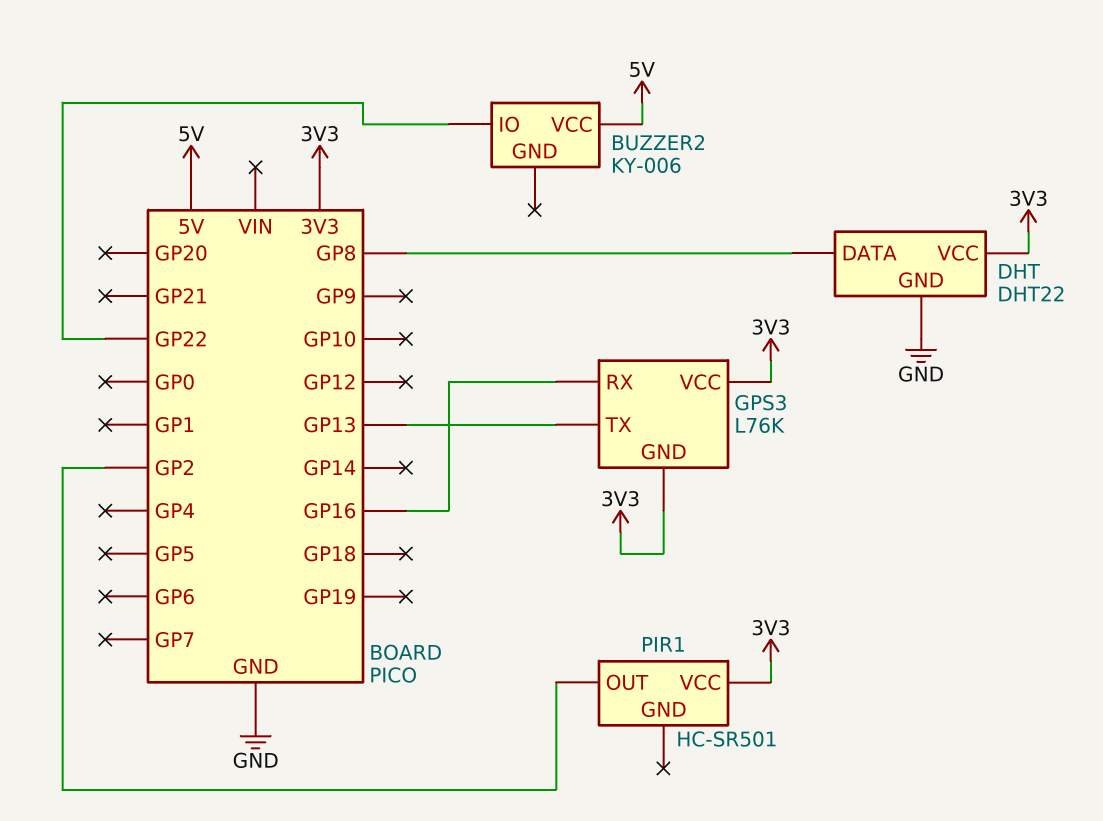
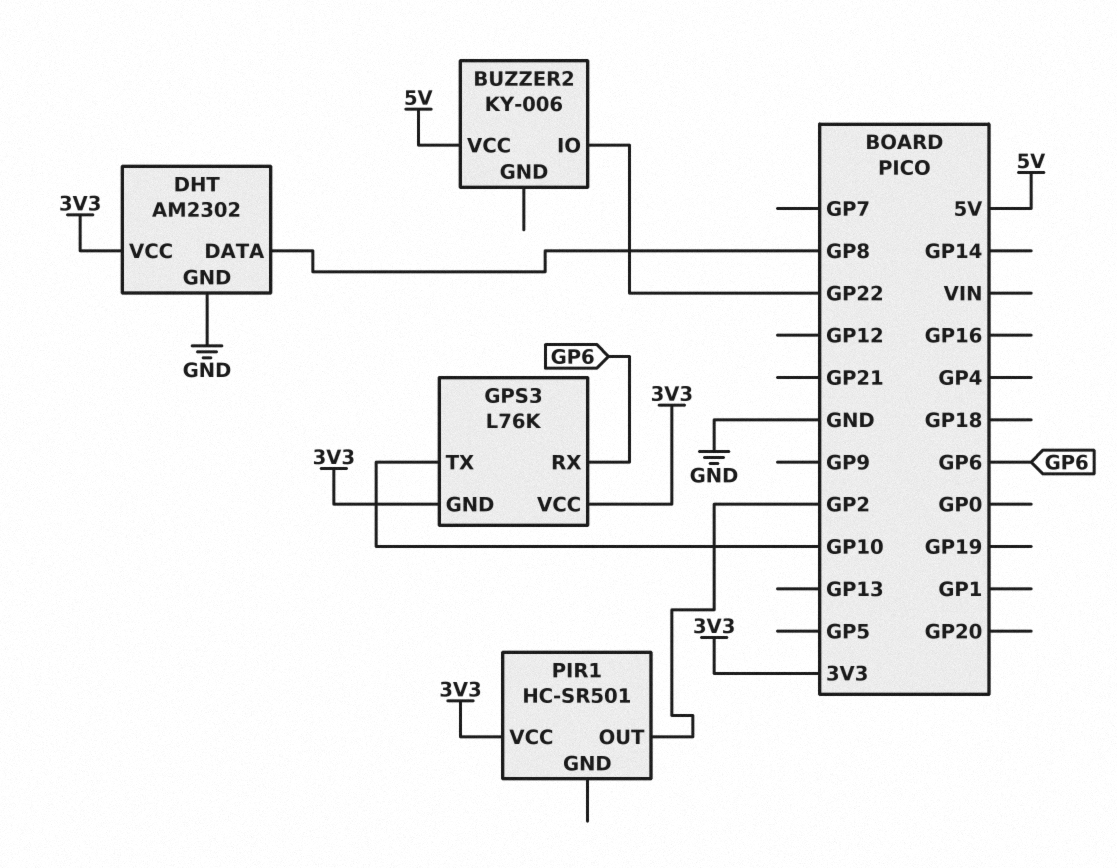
DHT: DHT22 -> AM2302
GPS3 pin RX: GP16 -> GP6
GPS3 pin TX: GP13 -> GP10

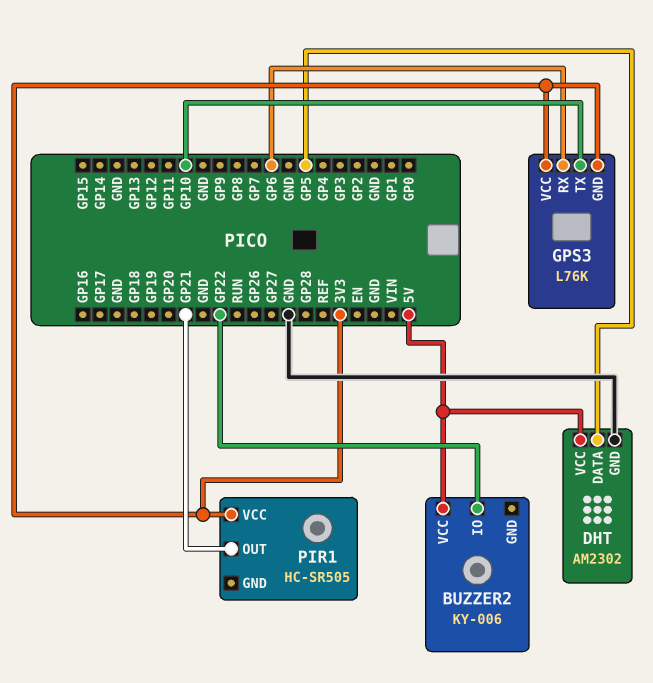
DHT pin DATA: GP8 -> GP5
DHT pin VCC: 3V3 -> 5V
PIR1: HC-SR501 -> HC-SR505
PIR1 pin OUT: GP2 -> GP21

